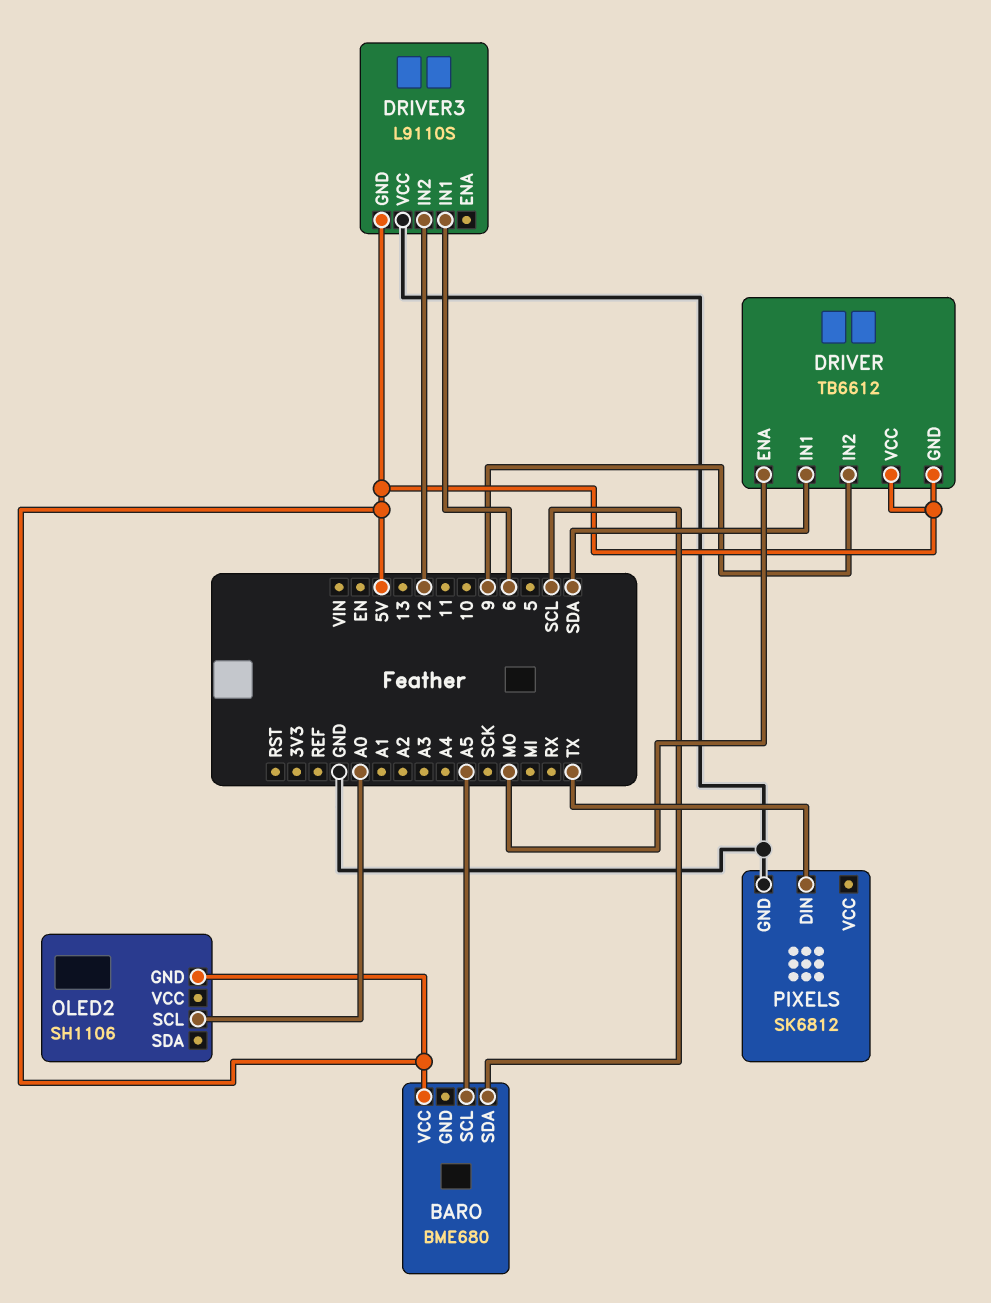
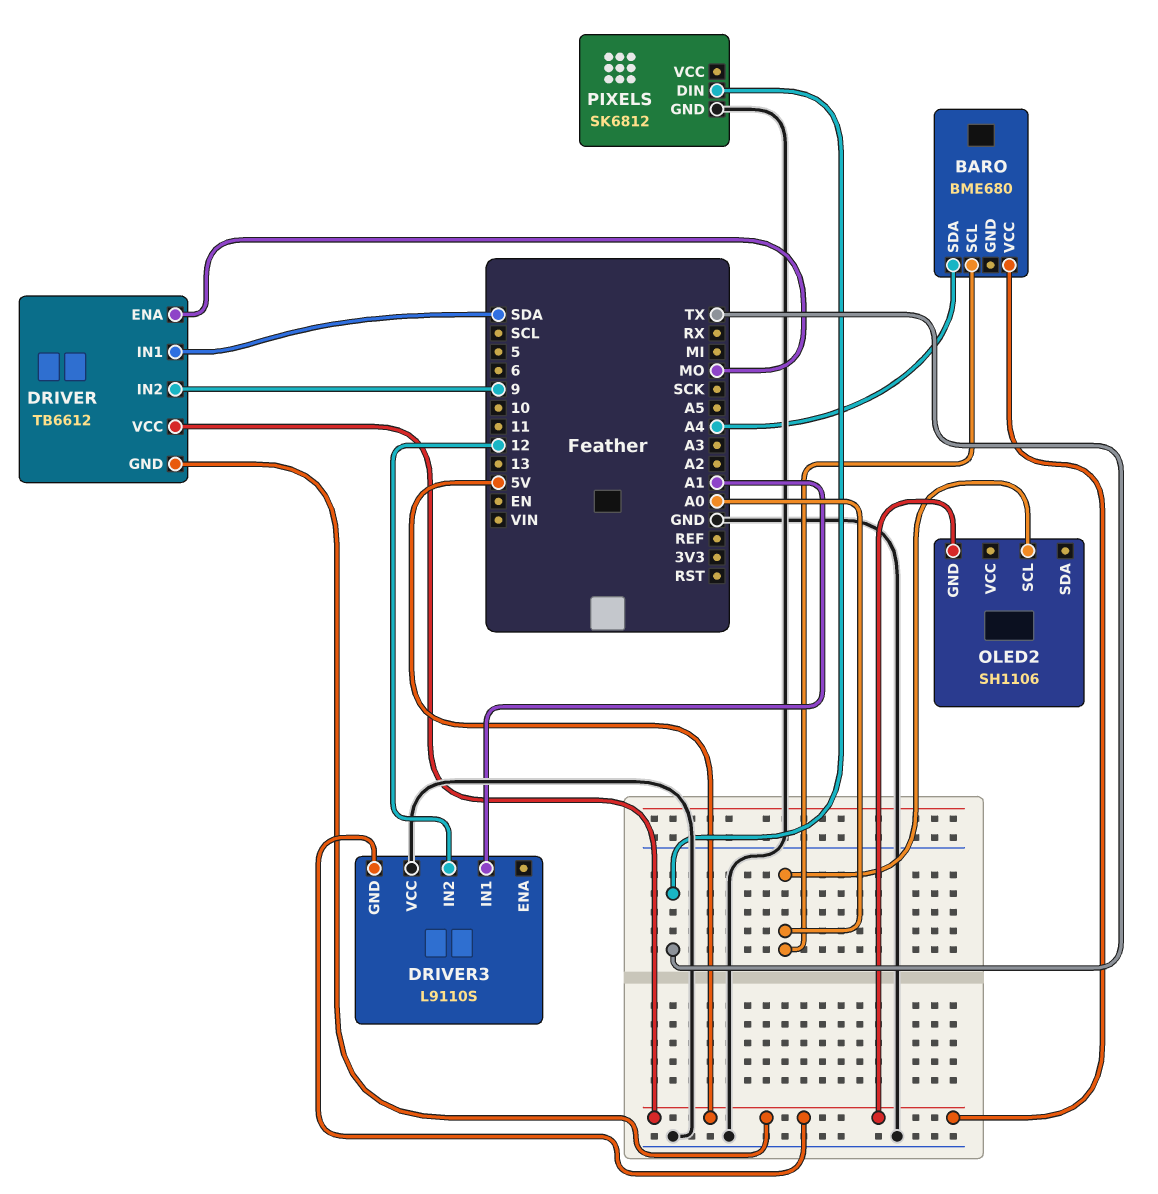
BARO pin SCL: A5 -> A0
BARO pin SDA: SCL -> A4
DRIVER3 pin IN1: 6 -> A1

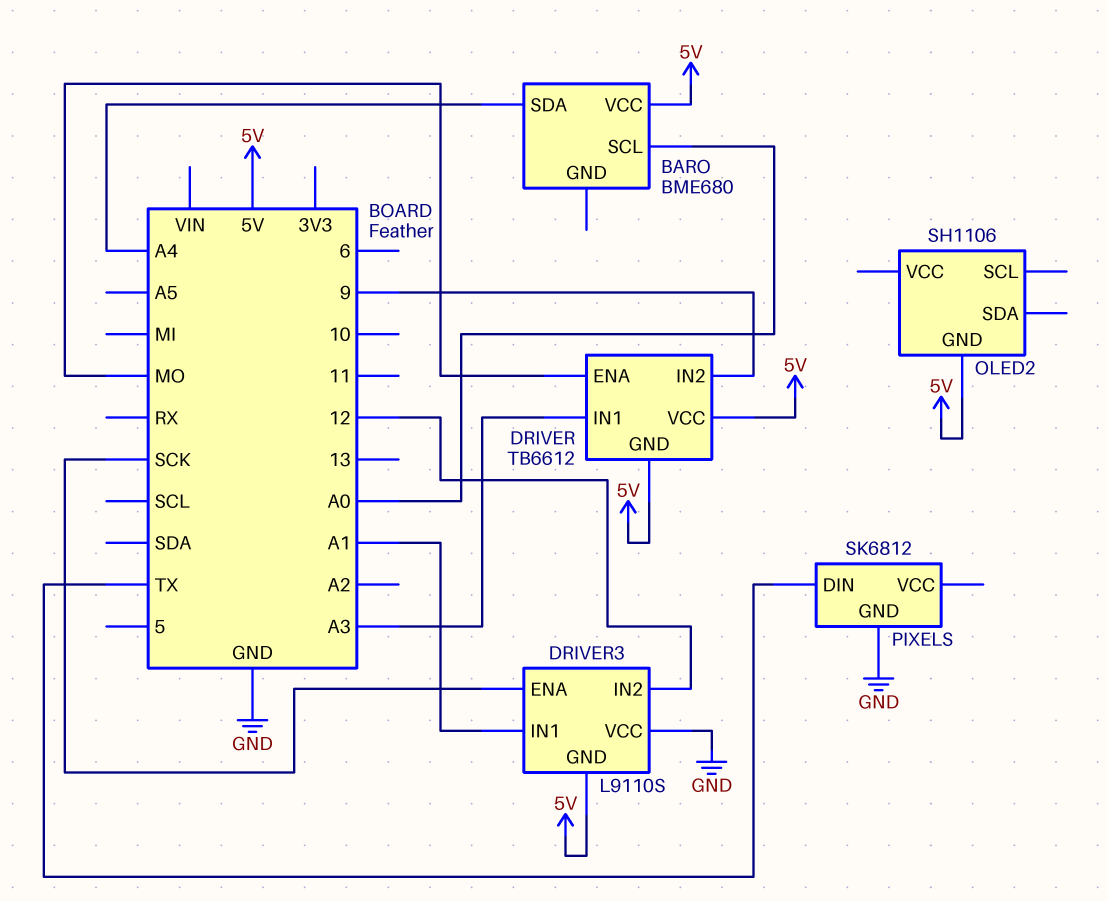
DRIVER pin IN1: SDA -> A3
DRIVER3 pin ENA: none -> SCK
OLED2 pin SCL: A0 -> none

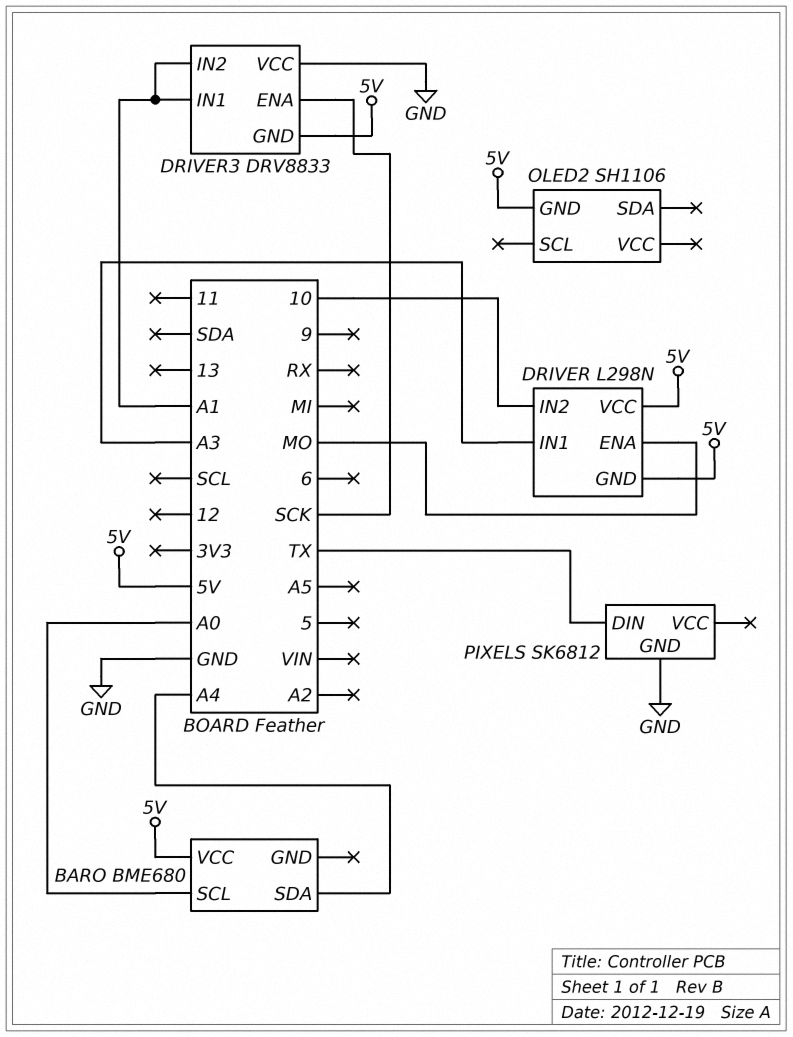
DRIVER: TB6612 -> L298N
DRIVER pin IN2: 9 -> 10
DRIVER3: L9110S -> DRV8833
DRIVER3 pin IN2: 12 -> A1

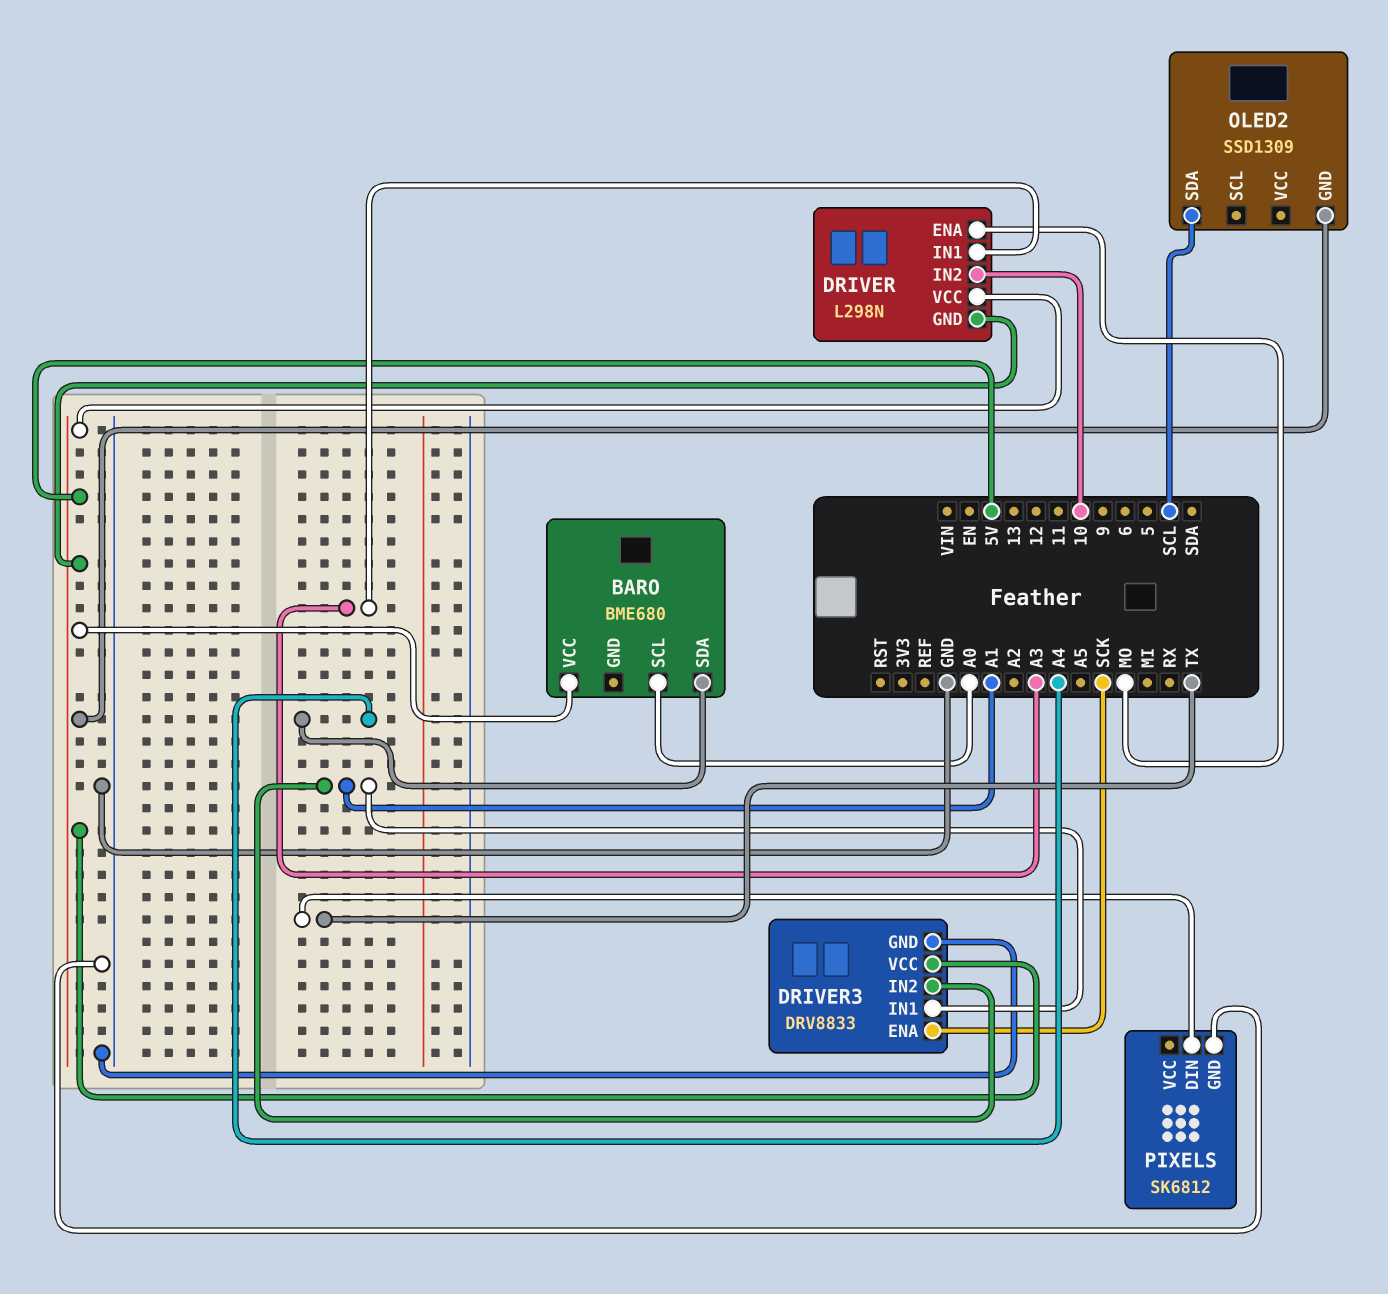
DRIVER3 pin GND: 5V -> GND
DRIVER3 pin VCC: GND -> 5V
OLED2: SH1106 -> SSD1309
OLED2 pin SDA: none -> SCL

